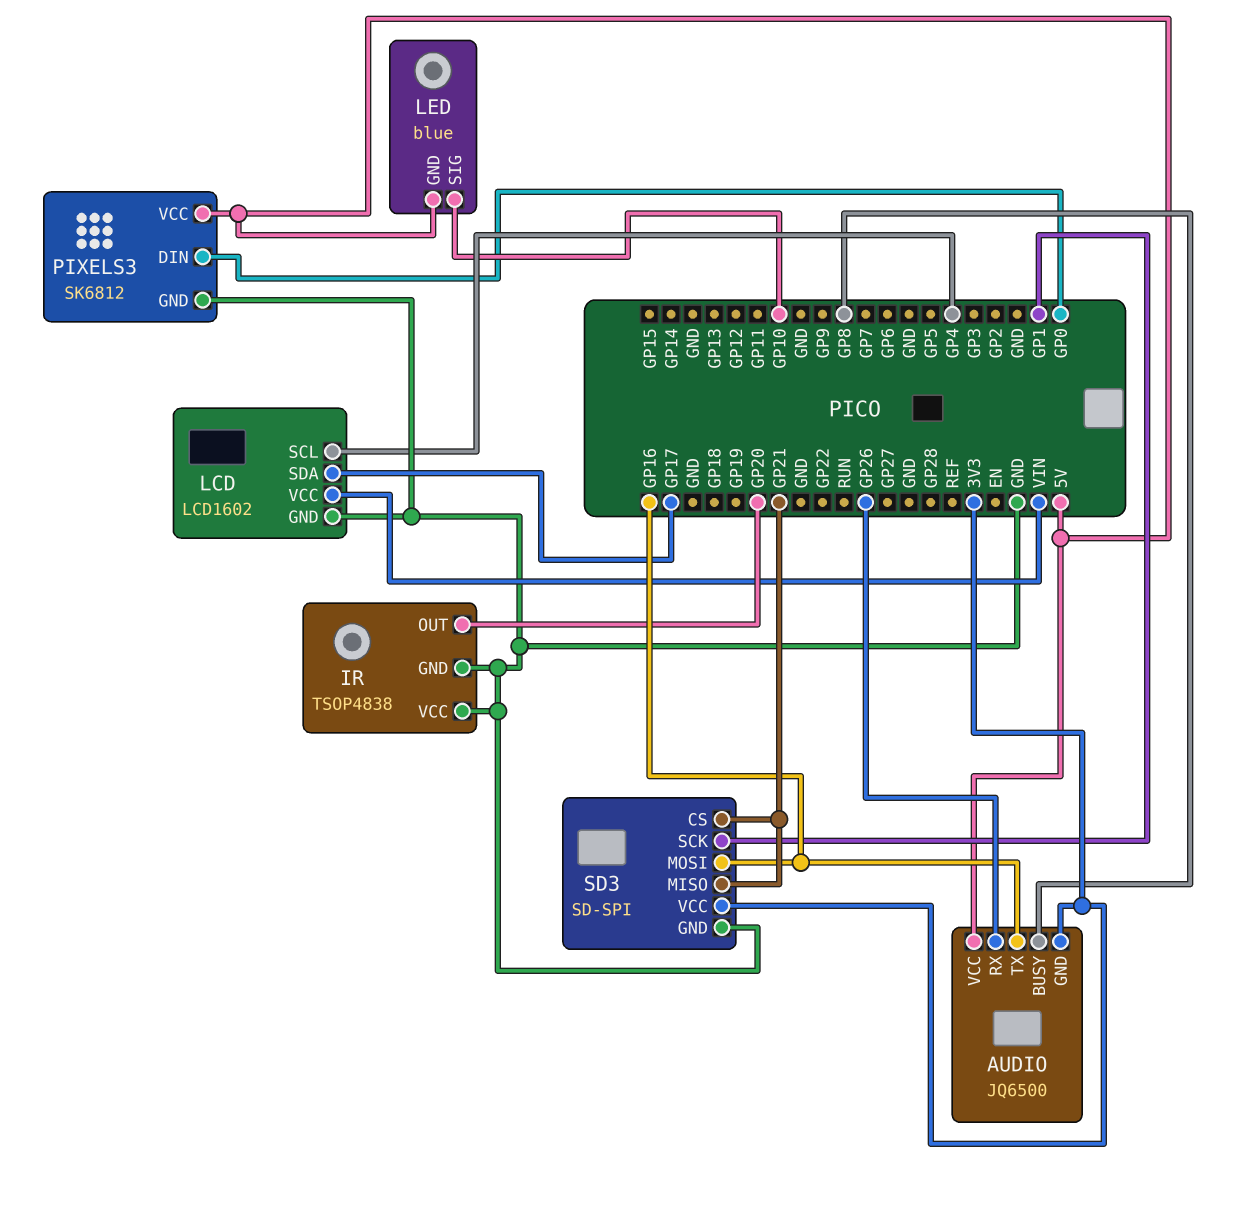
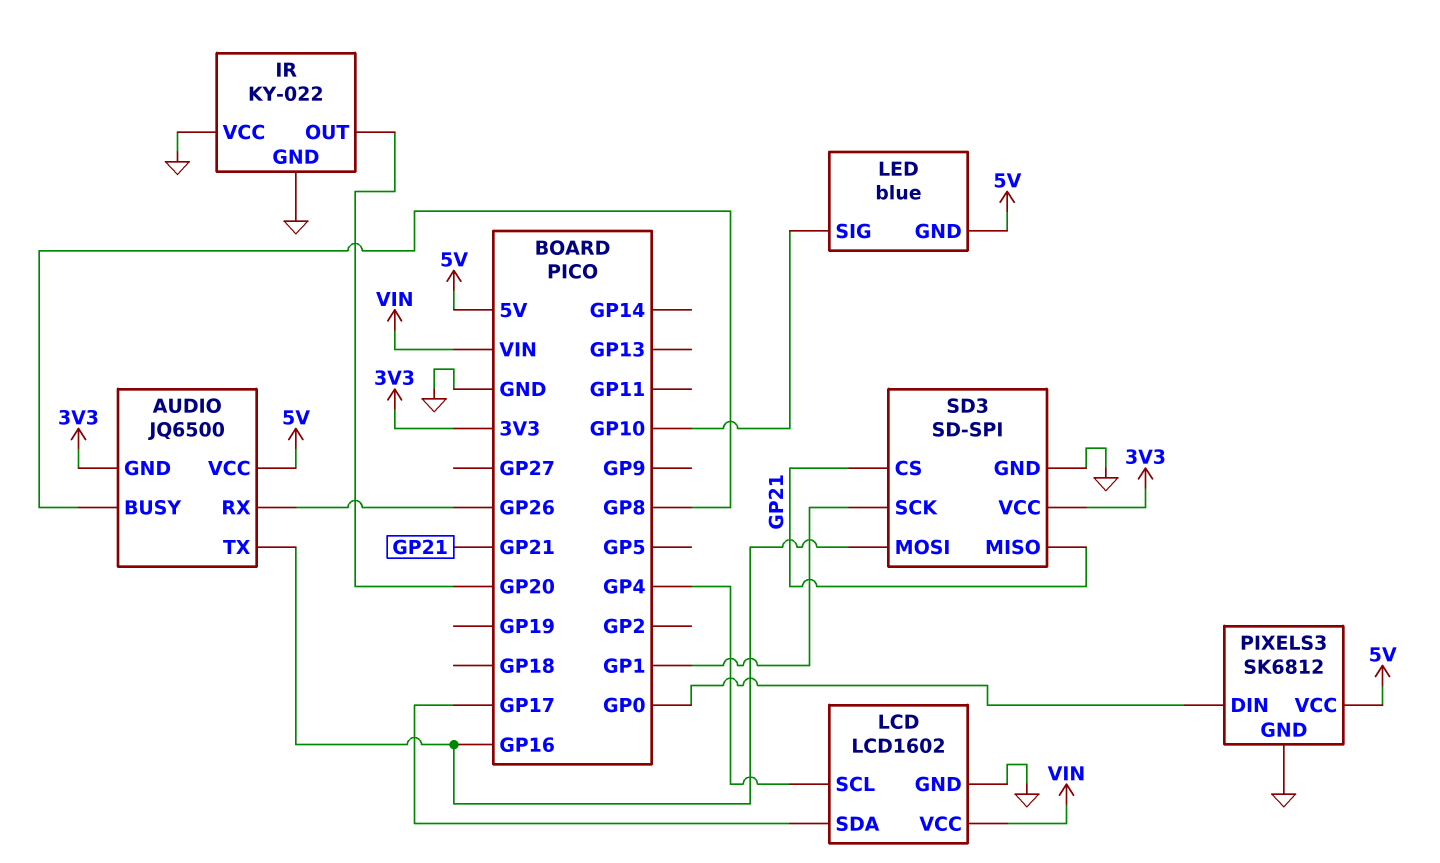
IR: TSOP4838 -> KY-022

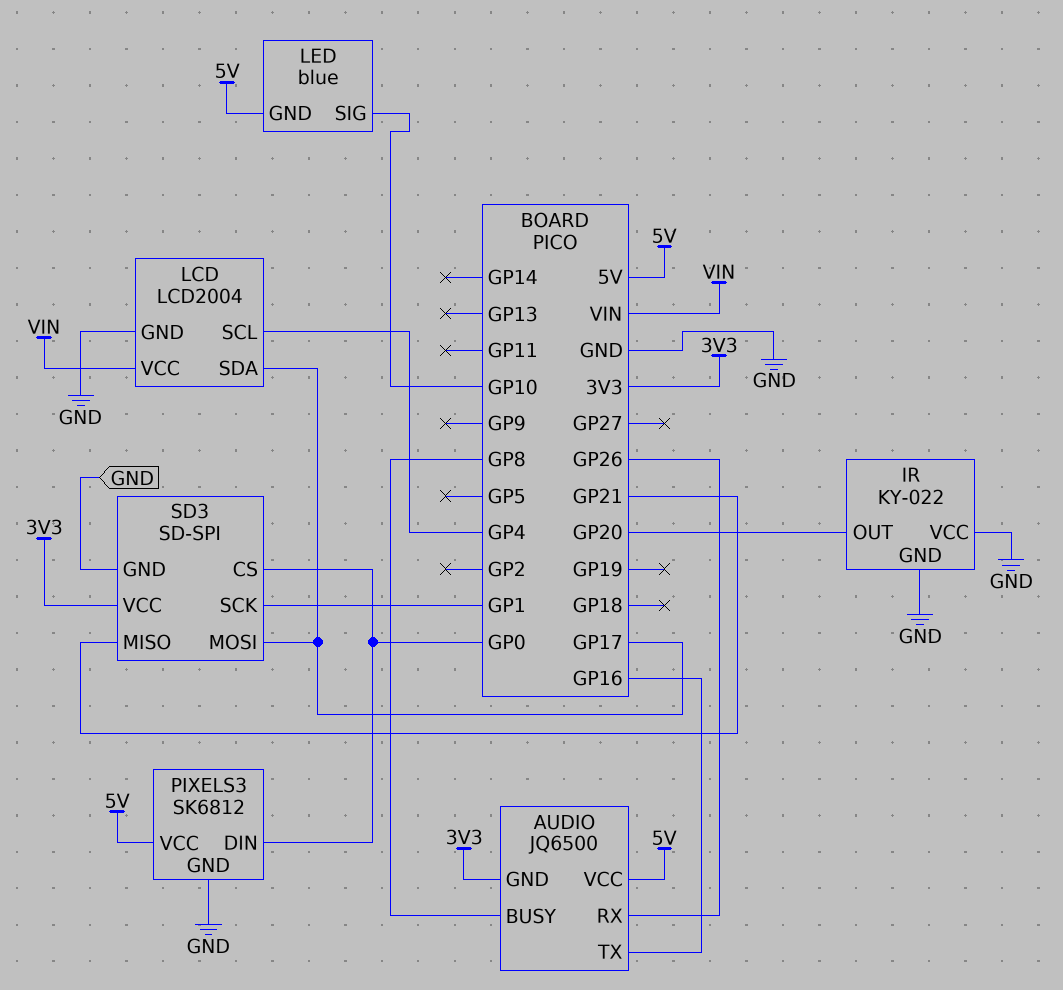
LCD: LCD1602 -> LCD2004
SD3 pin CS: GP21 -> GP0
SD3 pin MOSI: GP16 -> GP17

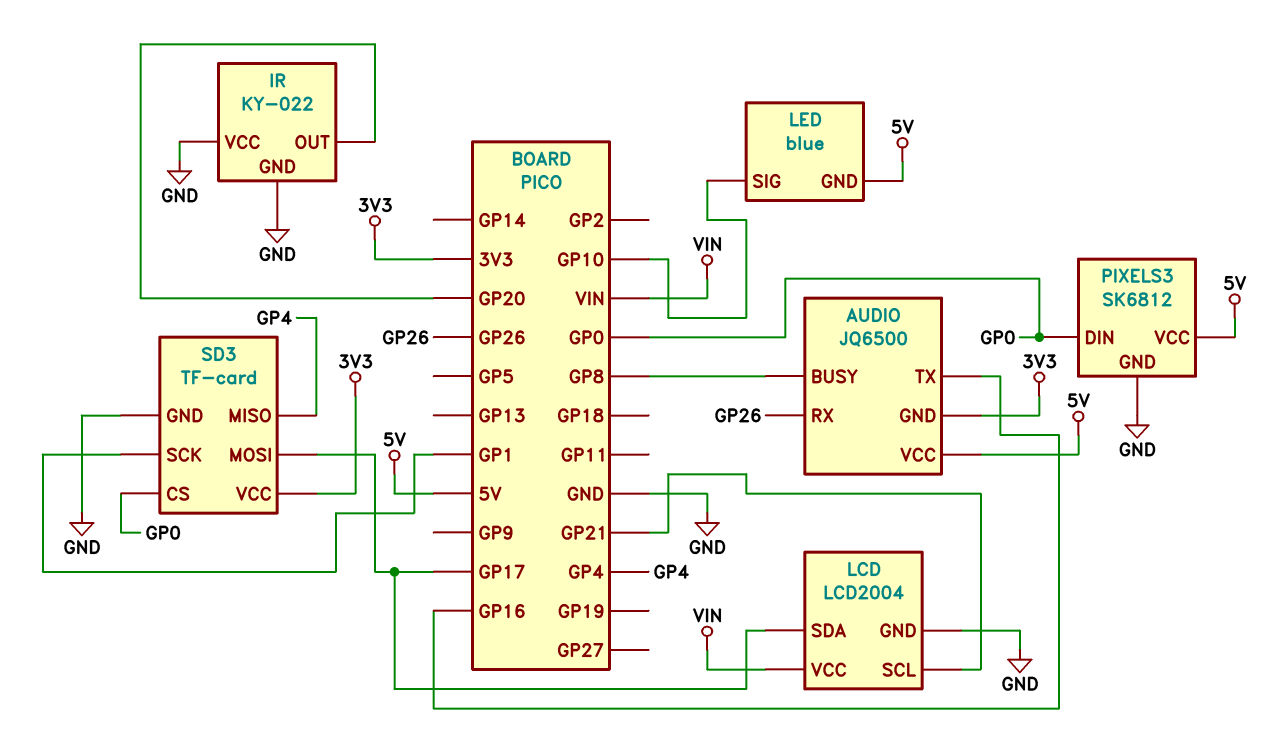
LCD pin SCL: GP4 -> GP21
SD3: SD-SPI -> TF-card
SD3 pin MISO: GP21 -> GP4

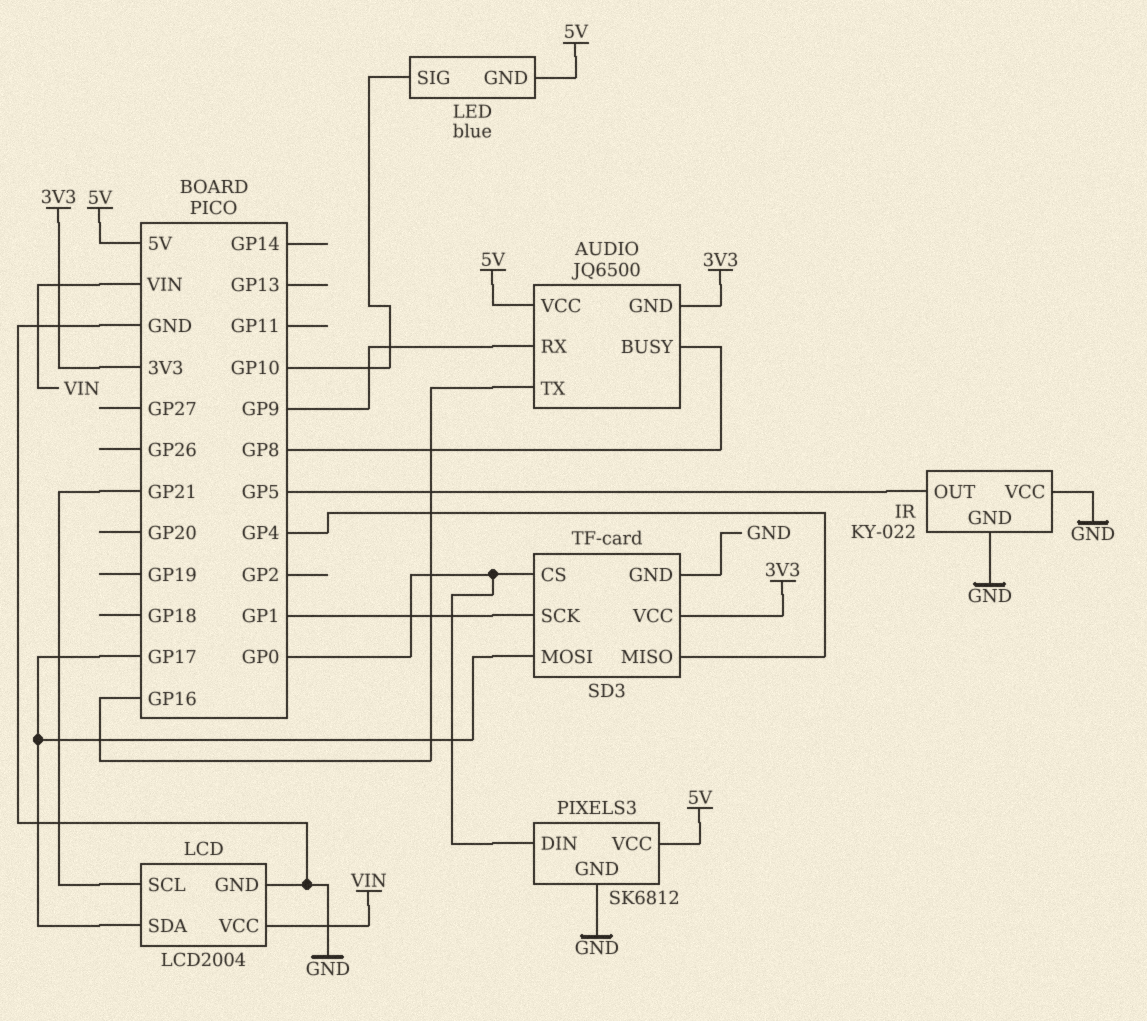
AUDIO pin RX: GP26 -> GP9
IR pin OUT: GP20 -> GP5

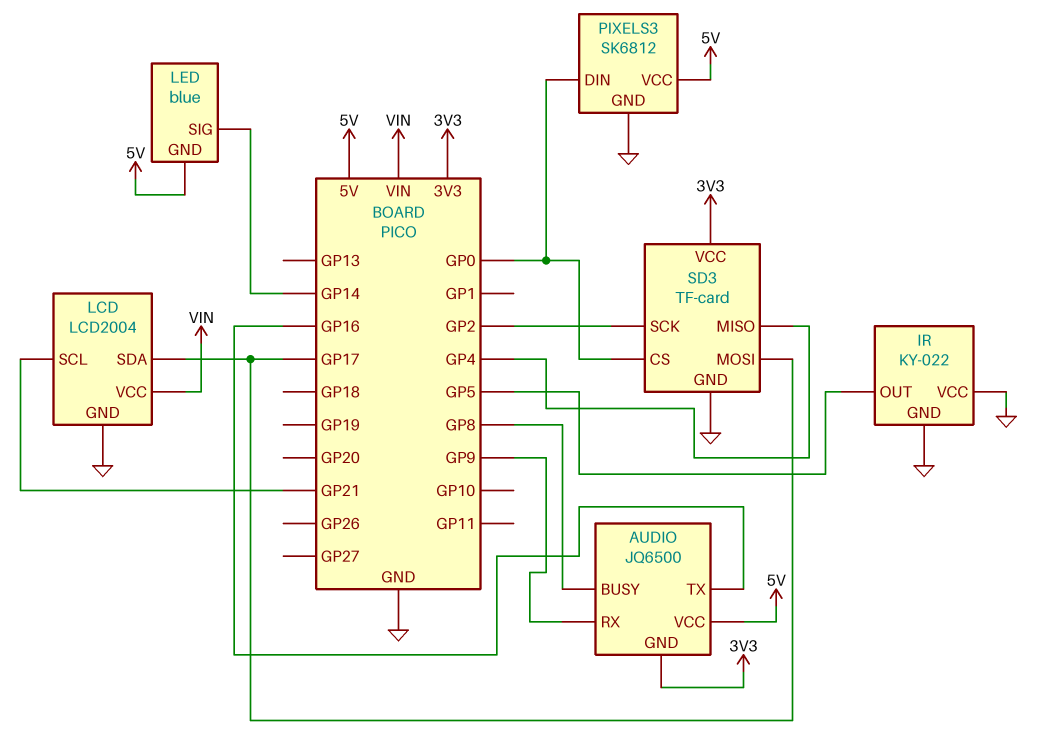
LED pin SIG: GP10 -> GP14
SD3 pin SCK: GP1 -> GP2

